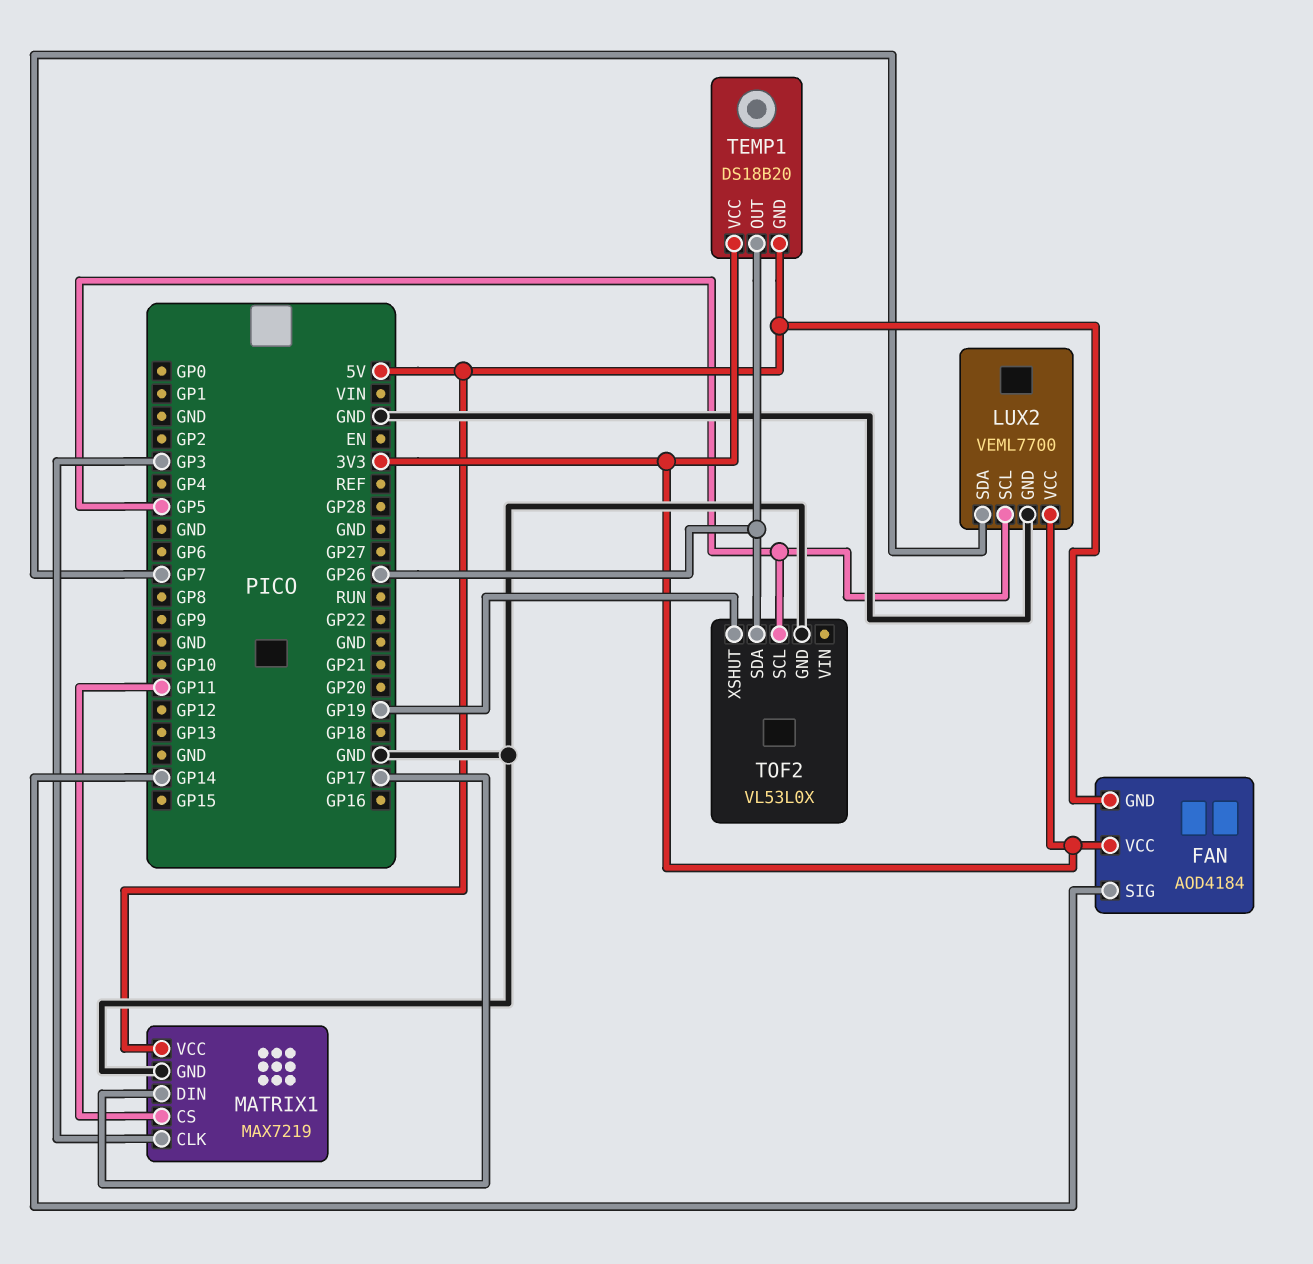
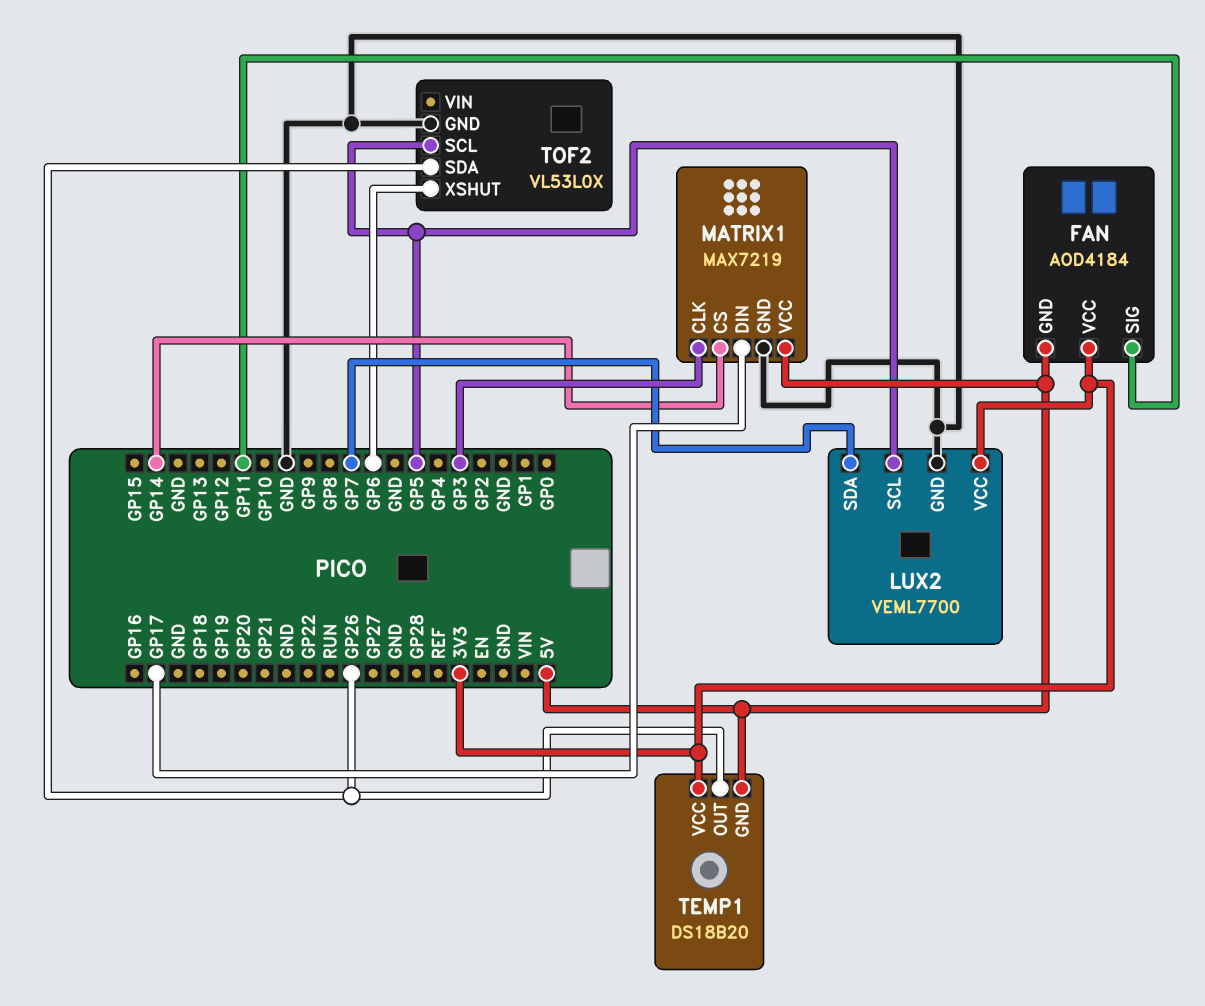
FAN pin SIG: GP14 -> GP11
MATRIX1 pin CS: GP11 -> GP14
TOF2 pin XSHUT: GP19 -> GP6

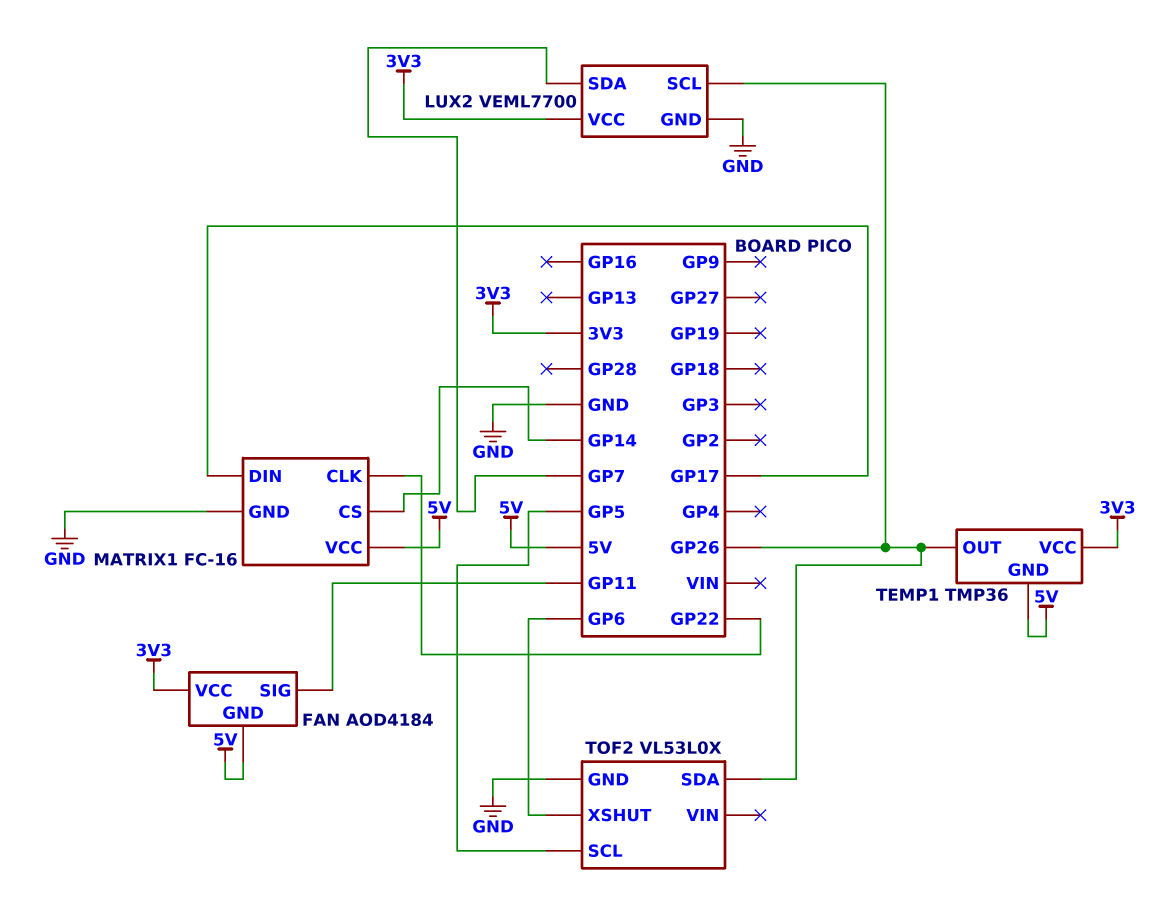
LUX2 pin SCL: GP5 -> GP26
MATRIX1: MAX7219 -> FC-16
MATRIX1 pin CLK: GP3 -> GP22
TEMP1: DS18B20 -> TMP36

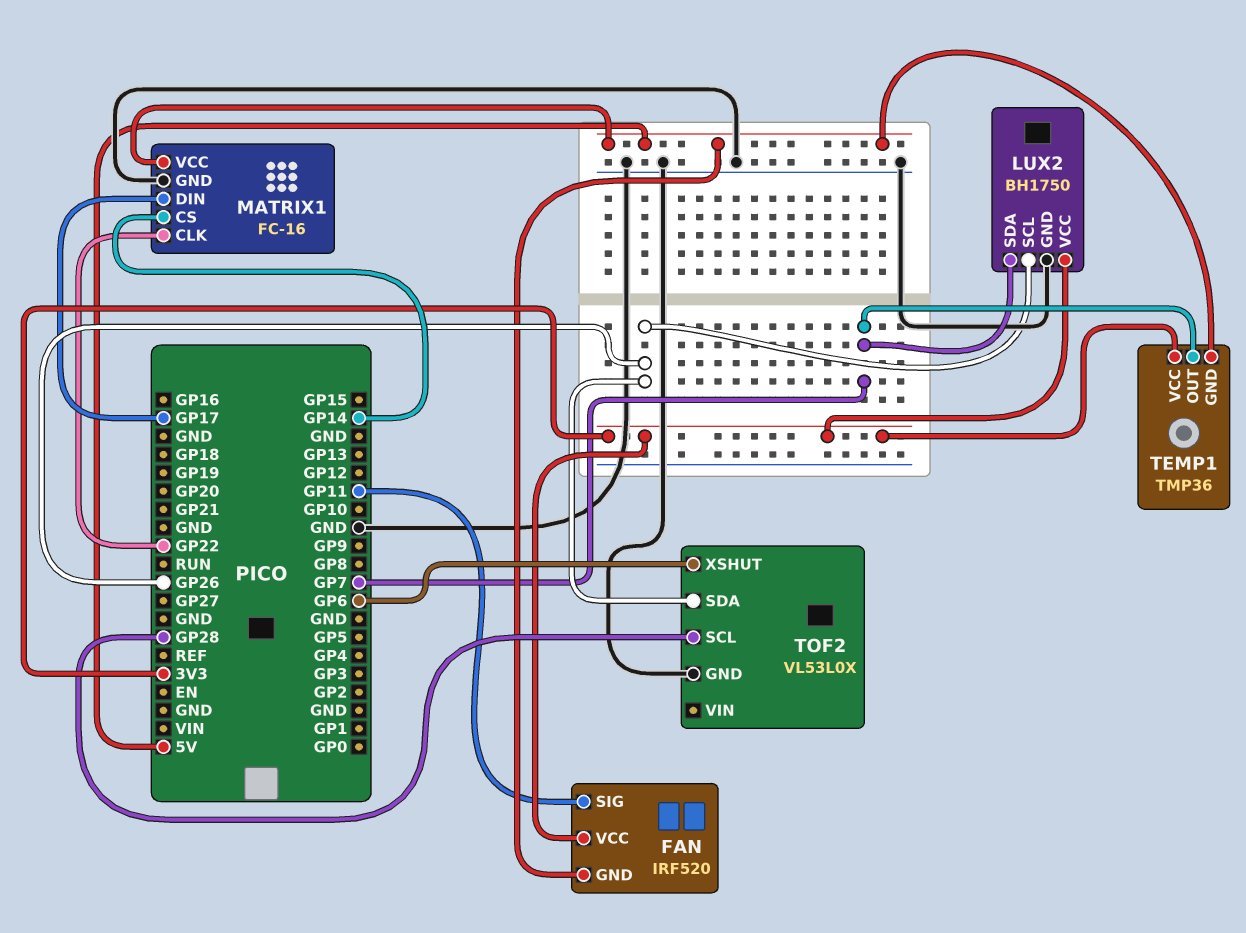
FAN: AOD4184 -> IRF520
LUX2: VEML7700 -> BH1750
TEMP1 pin OUT: GP26 -> GP7
TOF2 pin SCL: GP5 -> GP28

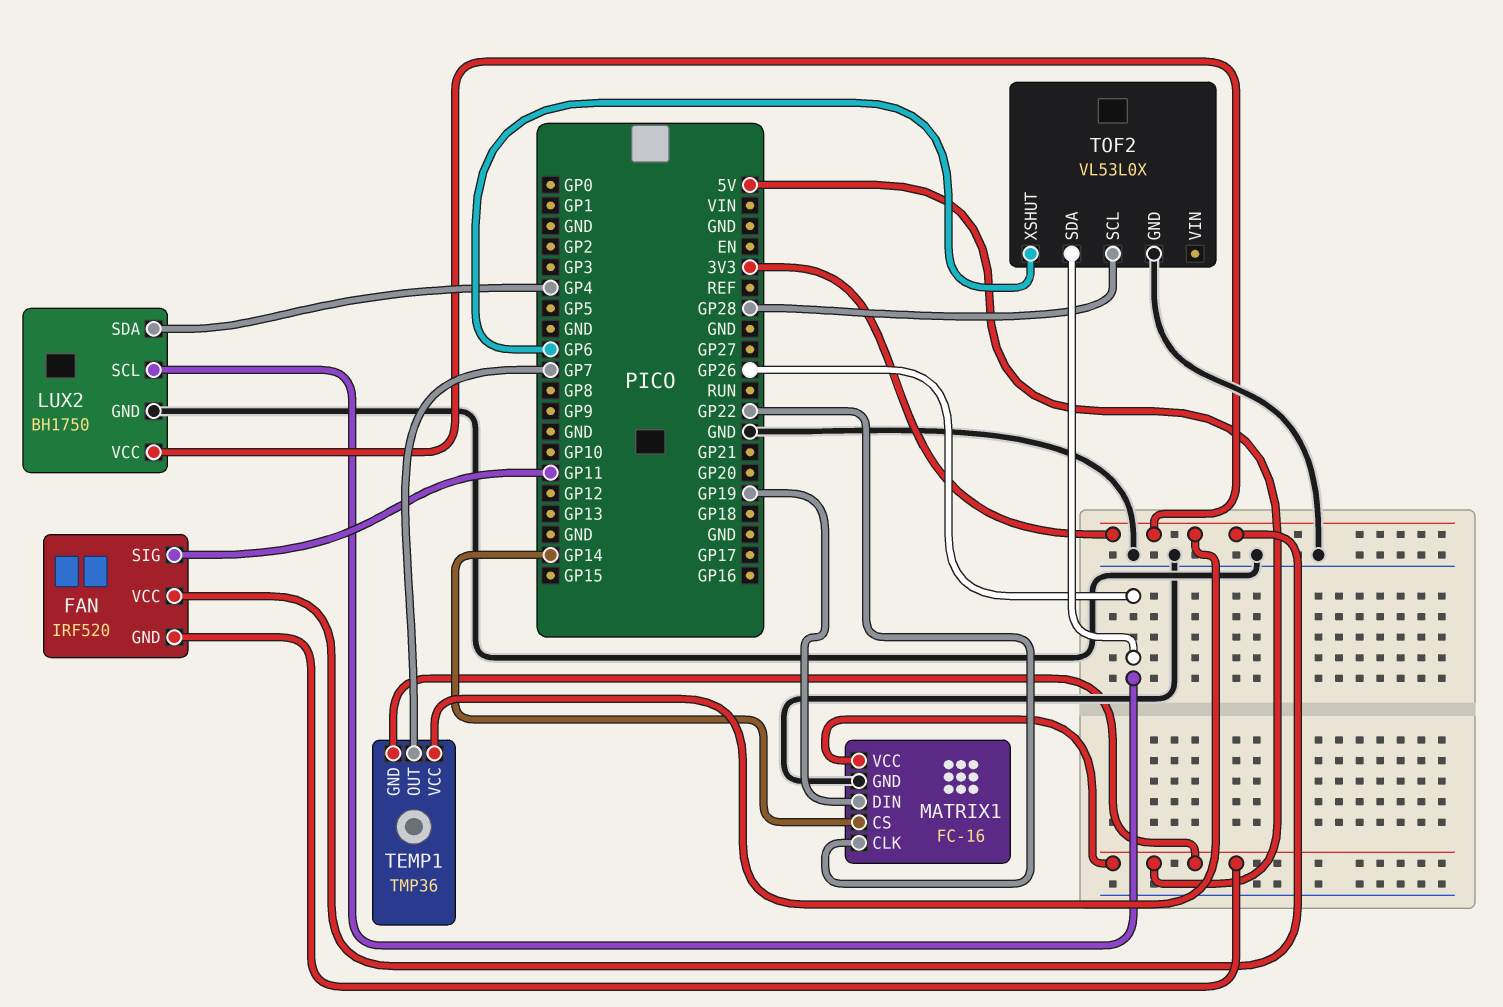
LUX2 pin SDA: GP7 -> GP4
MATRIX1 pin DIN: GP17 -> GP19

